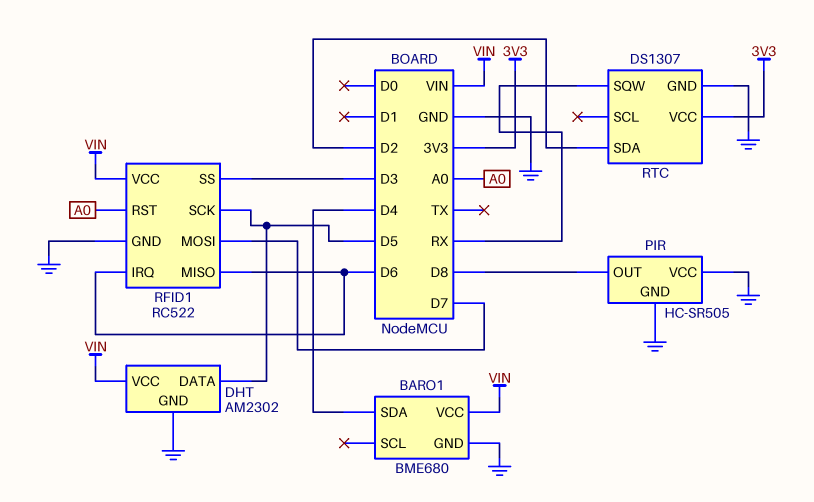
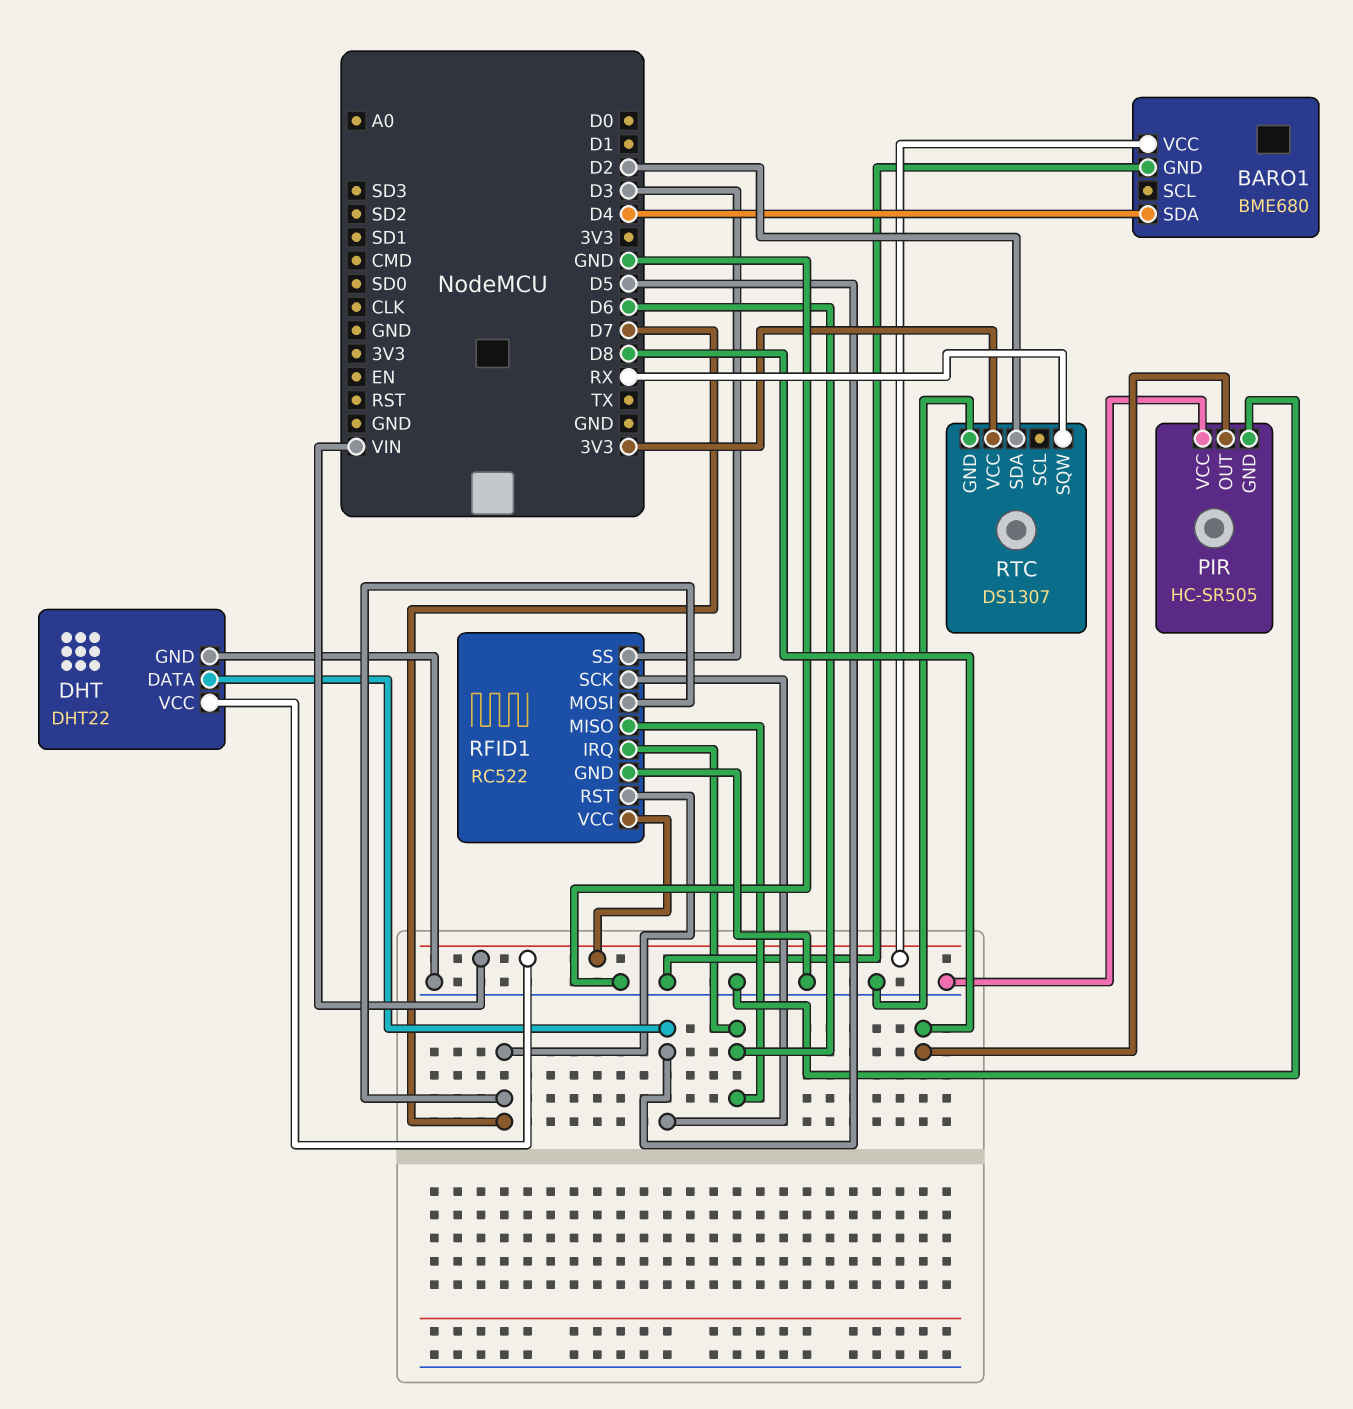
DHT: AM2302 -> DHT22
RFID1 pin RST: A0 -> D7

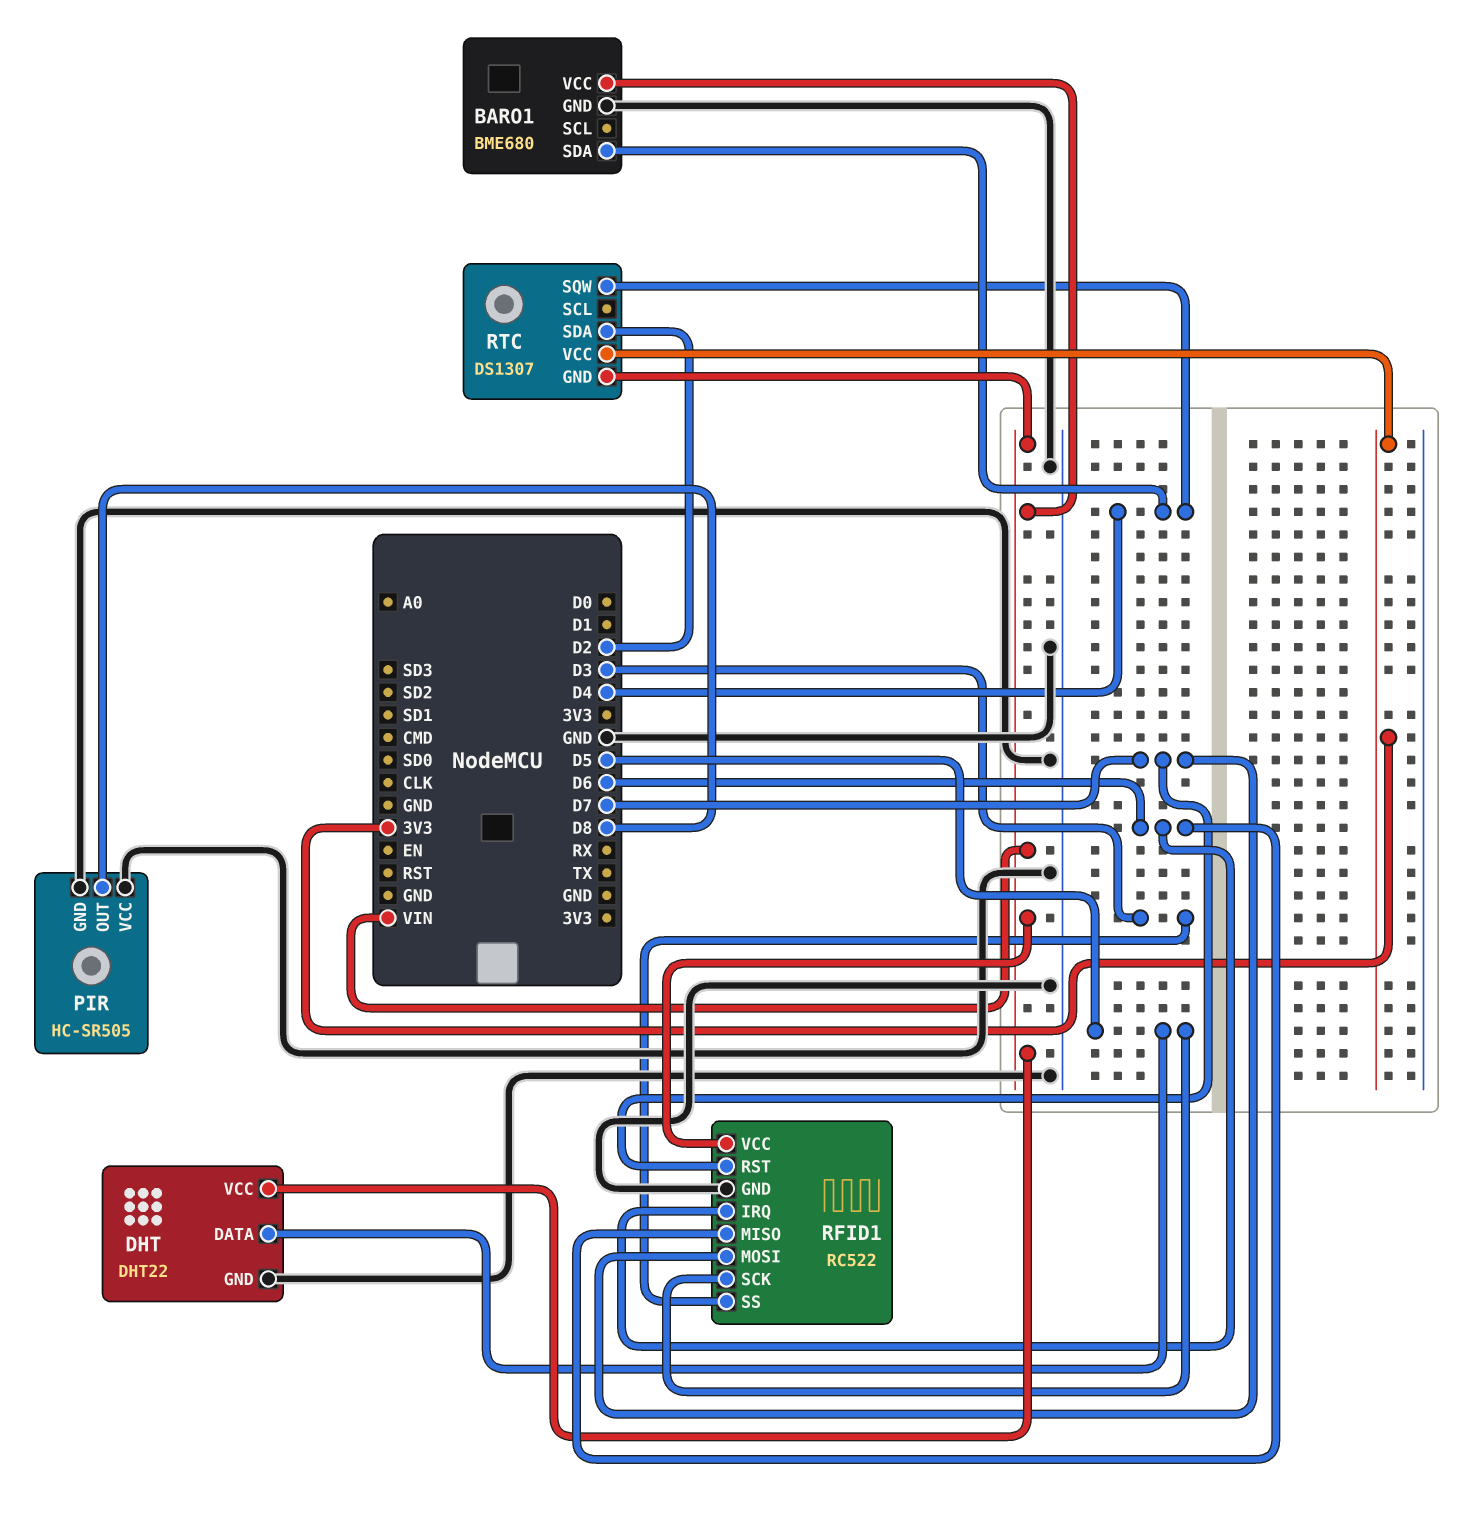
RTC pin GND: GND -> VIN
RTC pin SQW: RX -> D4

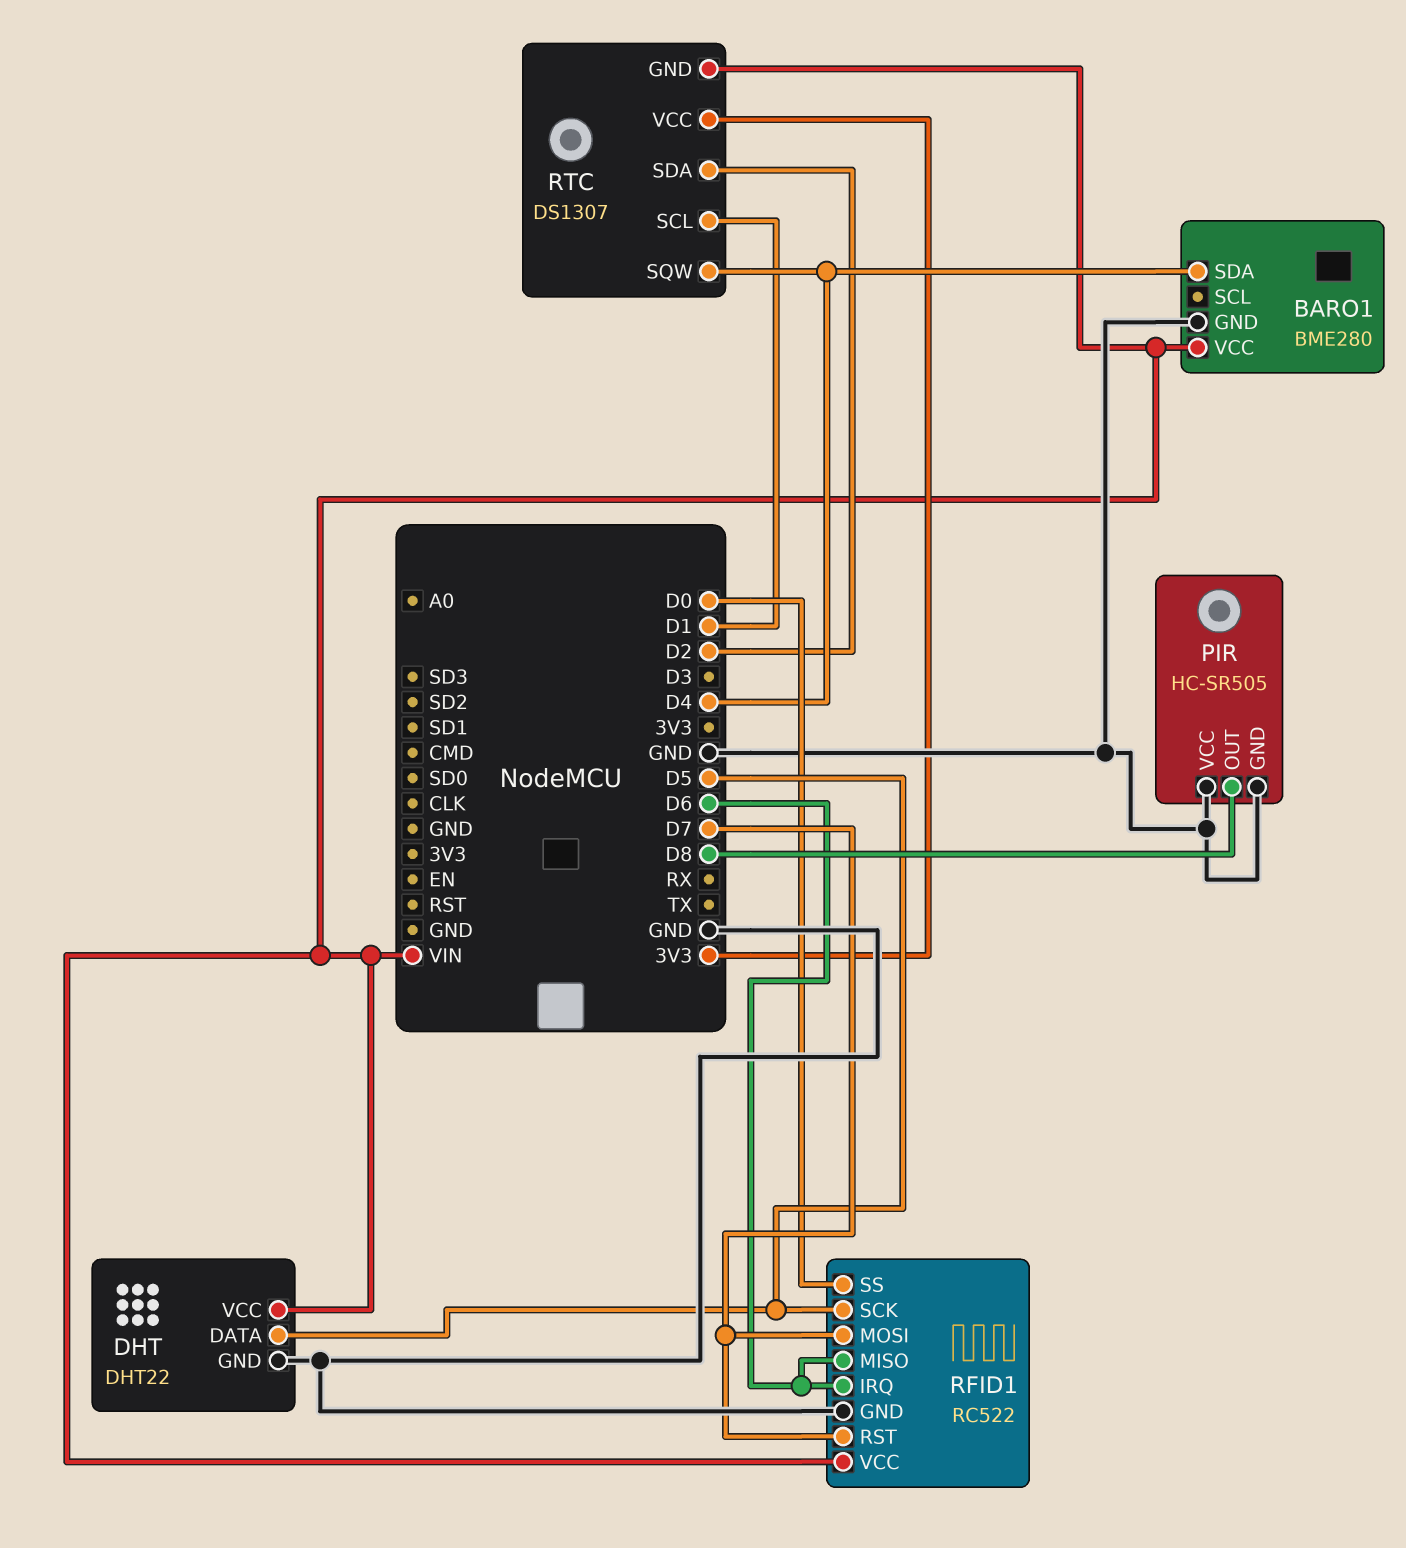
BARO1: BME680 -> BME280
RFID1 pin SS: D3 -> D0
RTC pin SCL: none -> D1

